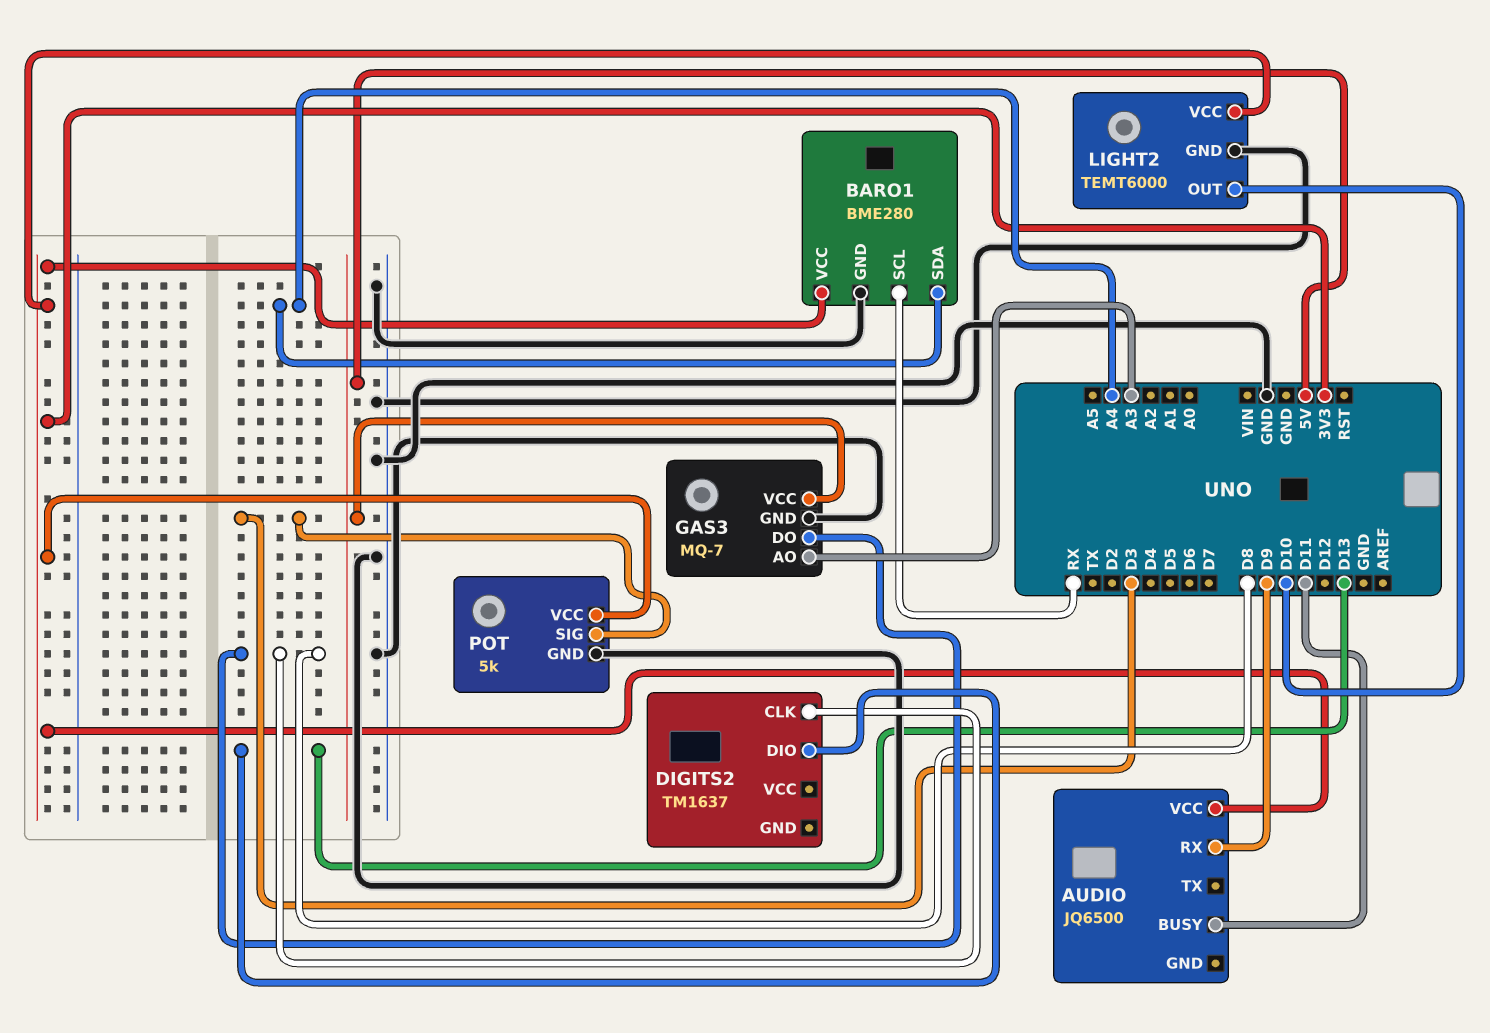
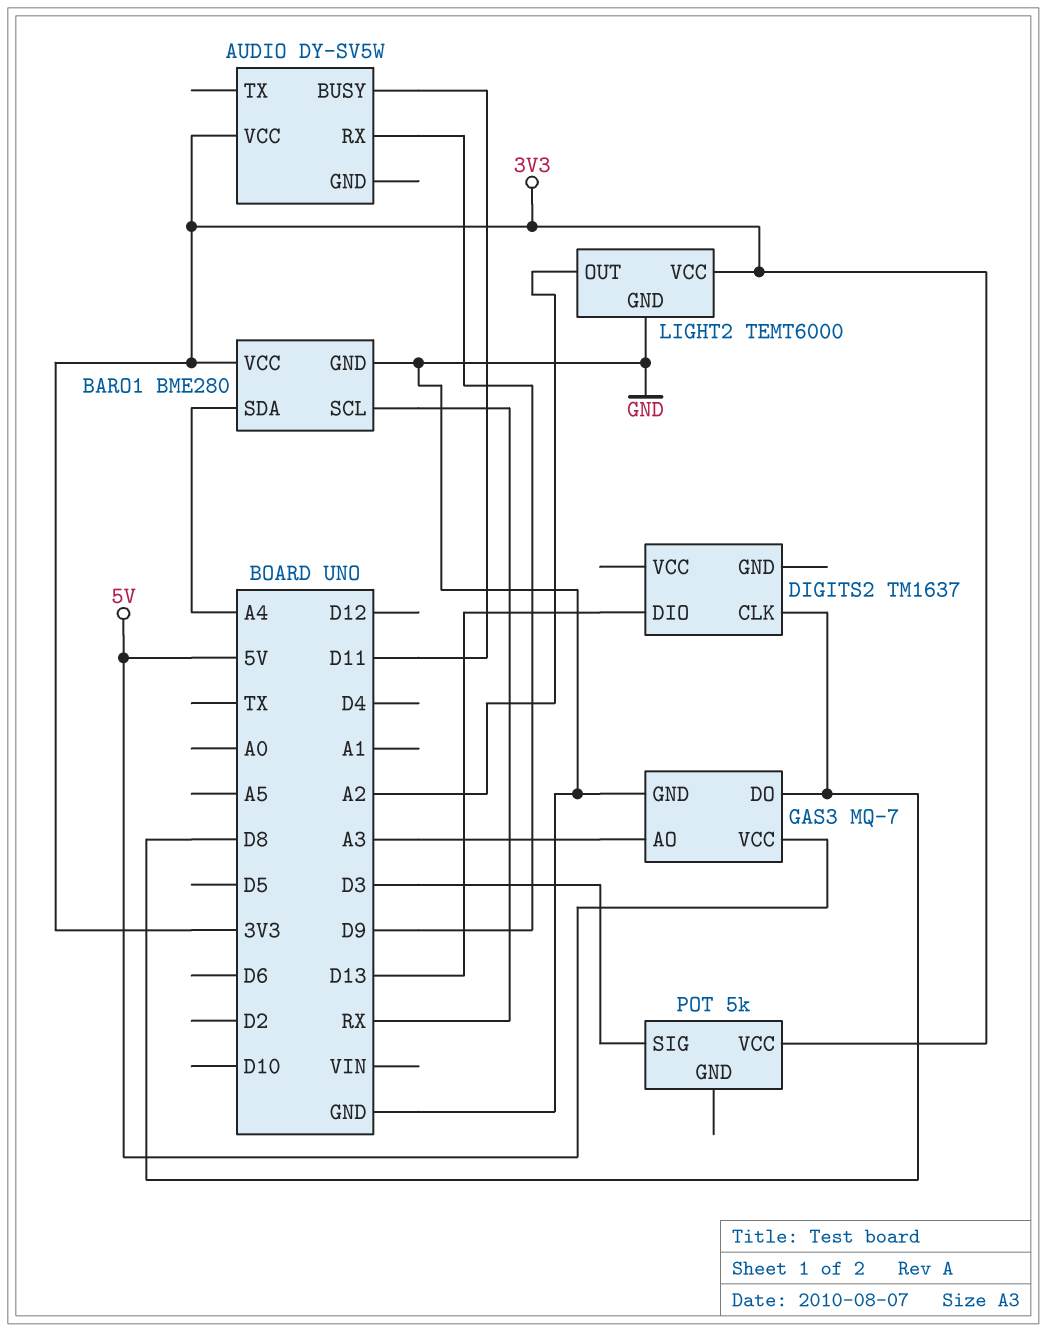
AUDIO: JQ6500 -> DY-SV5W
LIGHT2 pin OUT: D10 -> A2
POT pin GND: GND -> none

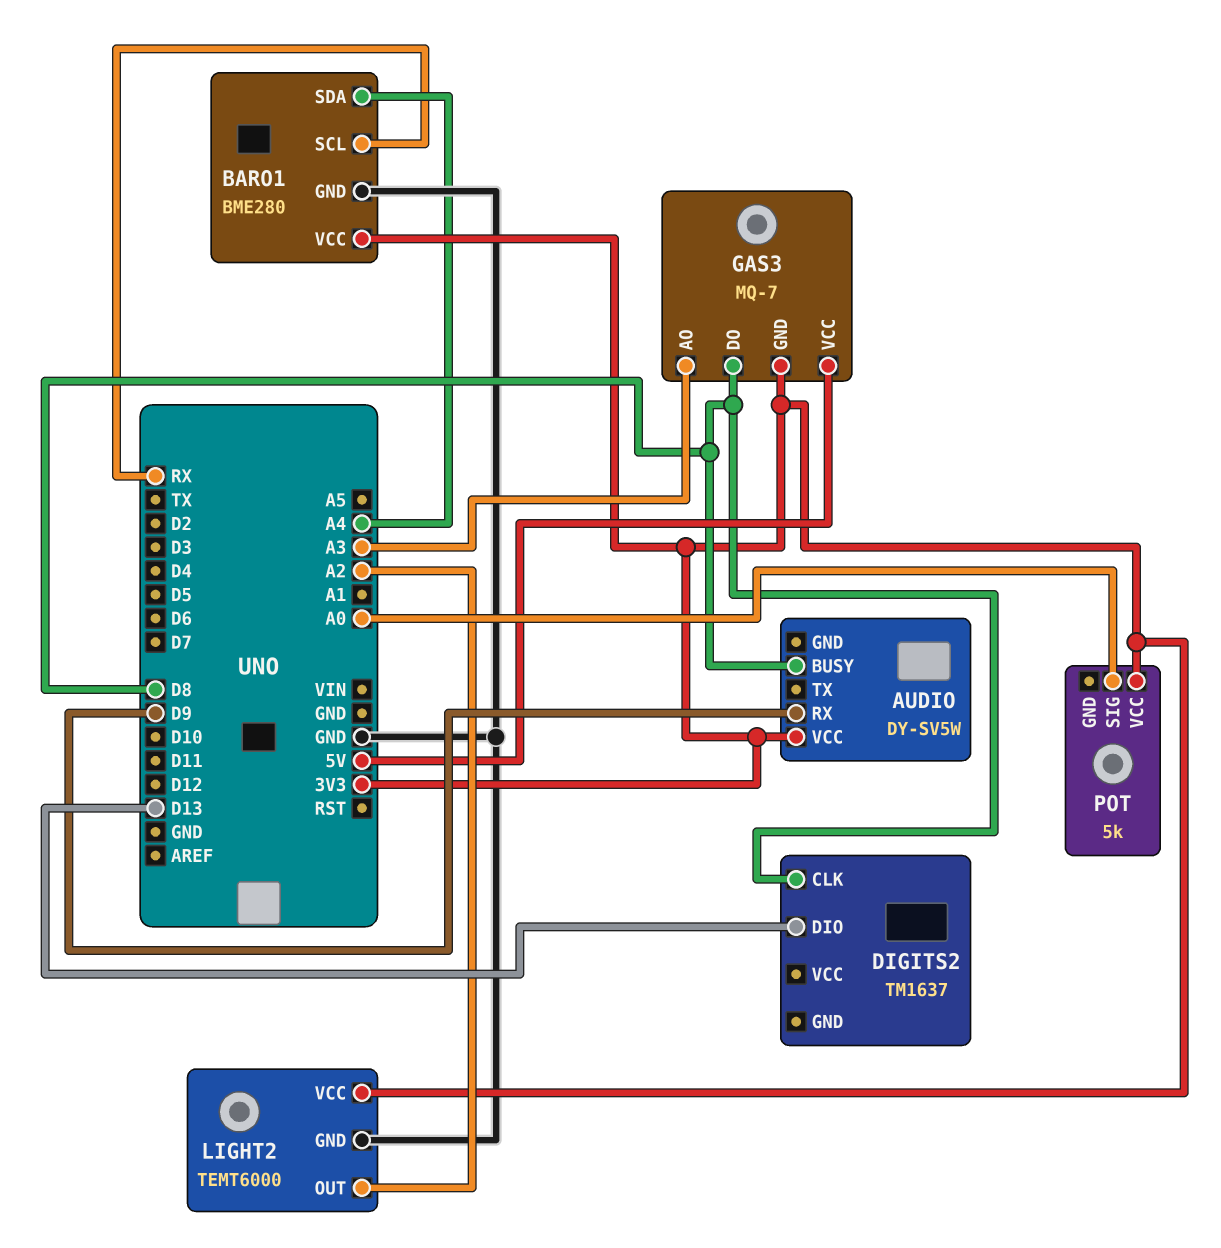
AUDIO pin BUSY: D11 -> D8
GAS3 pin GND: GND -> 3V3
POT pin SIG: D3 -> A0

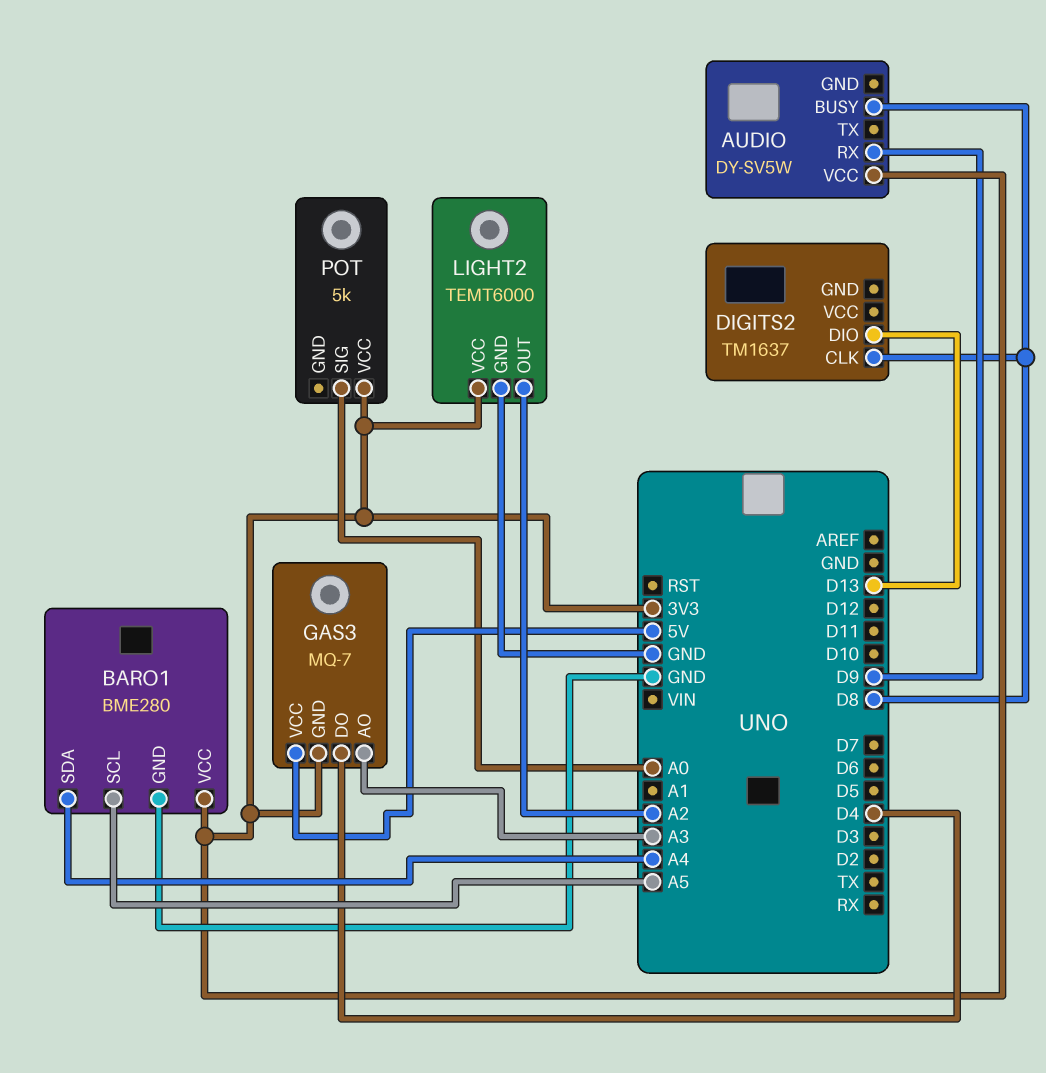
BARO1 pin SCL: RX -> A5
GAS3 pin DO: D8 -> D4

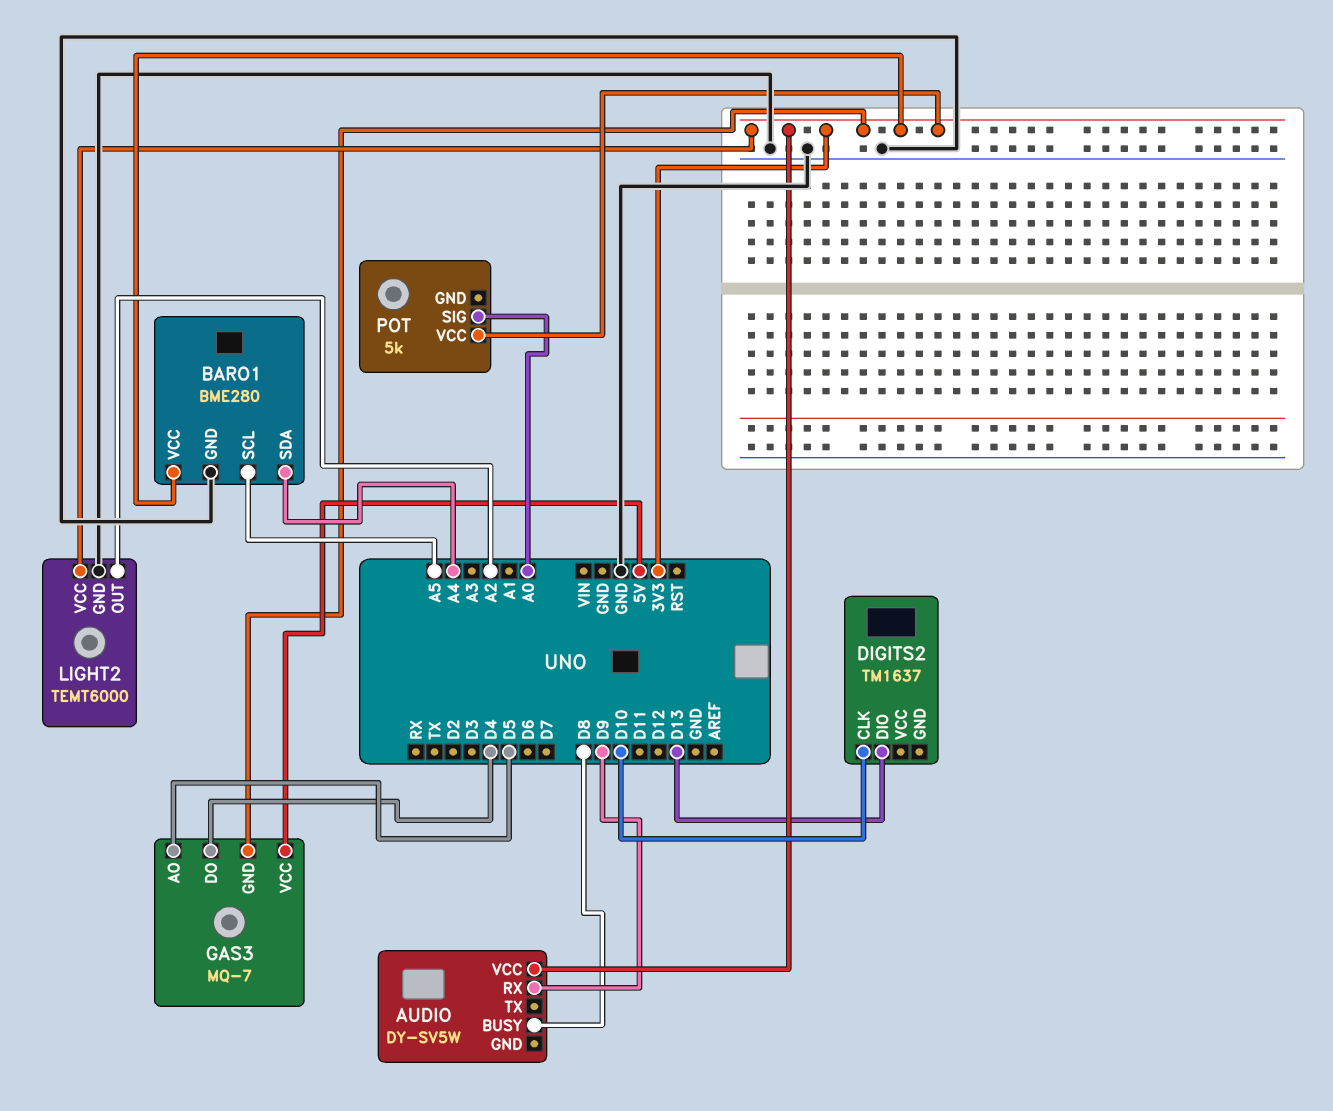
DIGITS2 pin CLK: D8 -> D10
GAS3 pin AO: A3 -> D5

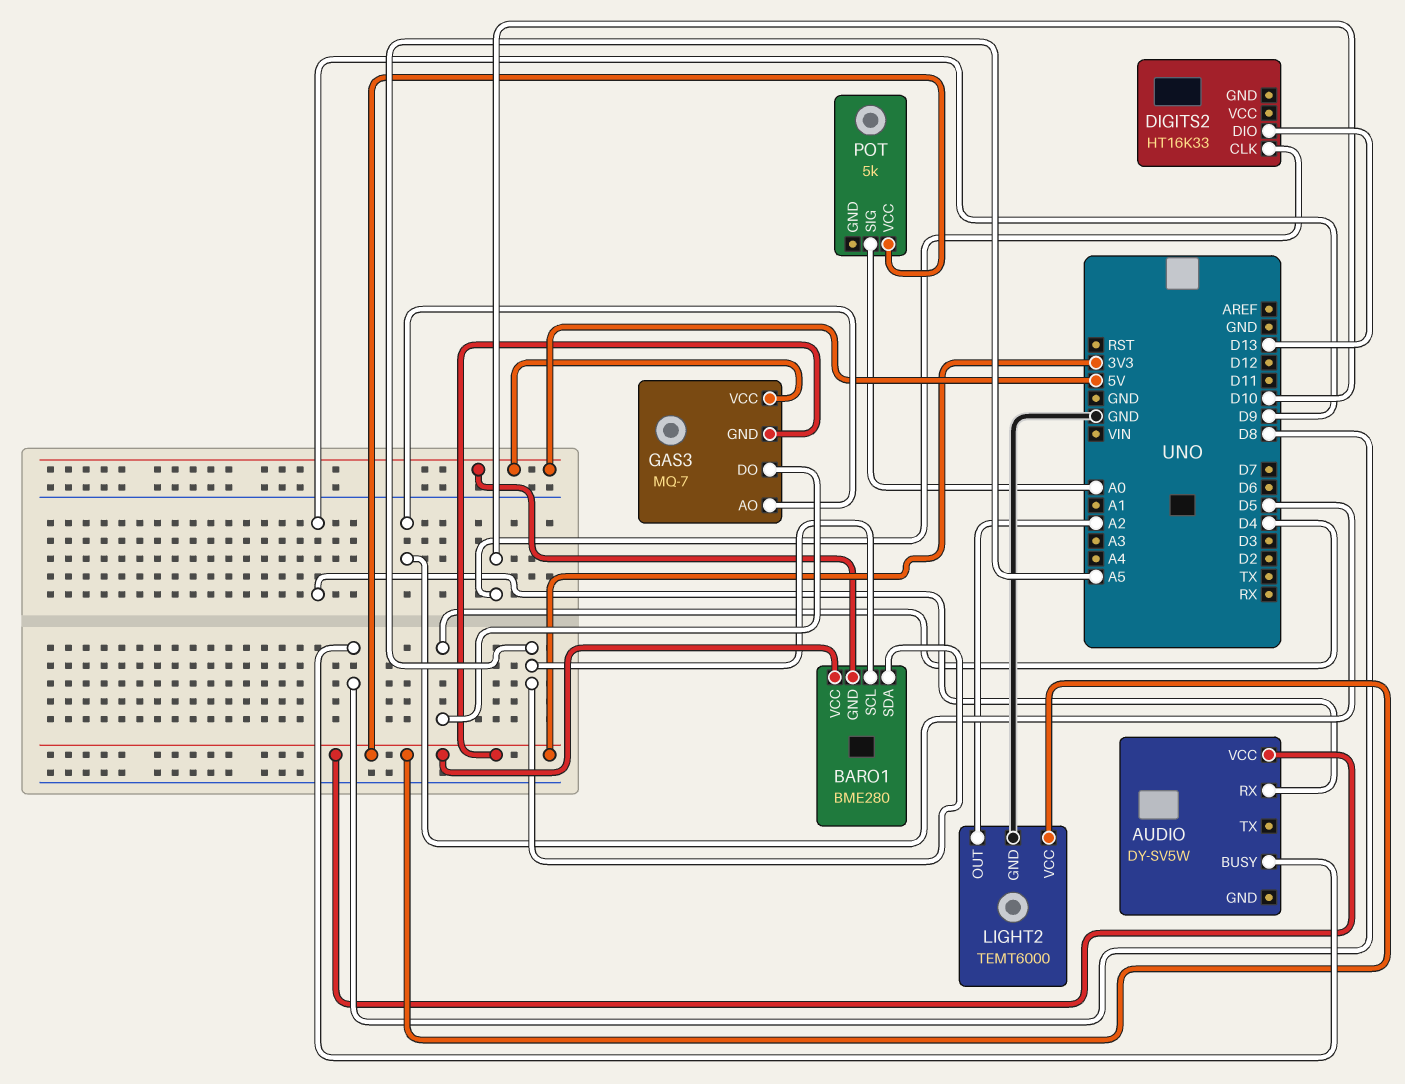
BARO1 pin GND: GND -> 5V
BARO1 pin SDA: A4 -> A5
DIGITS2: TM1637 -> HT16K33

